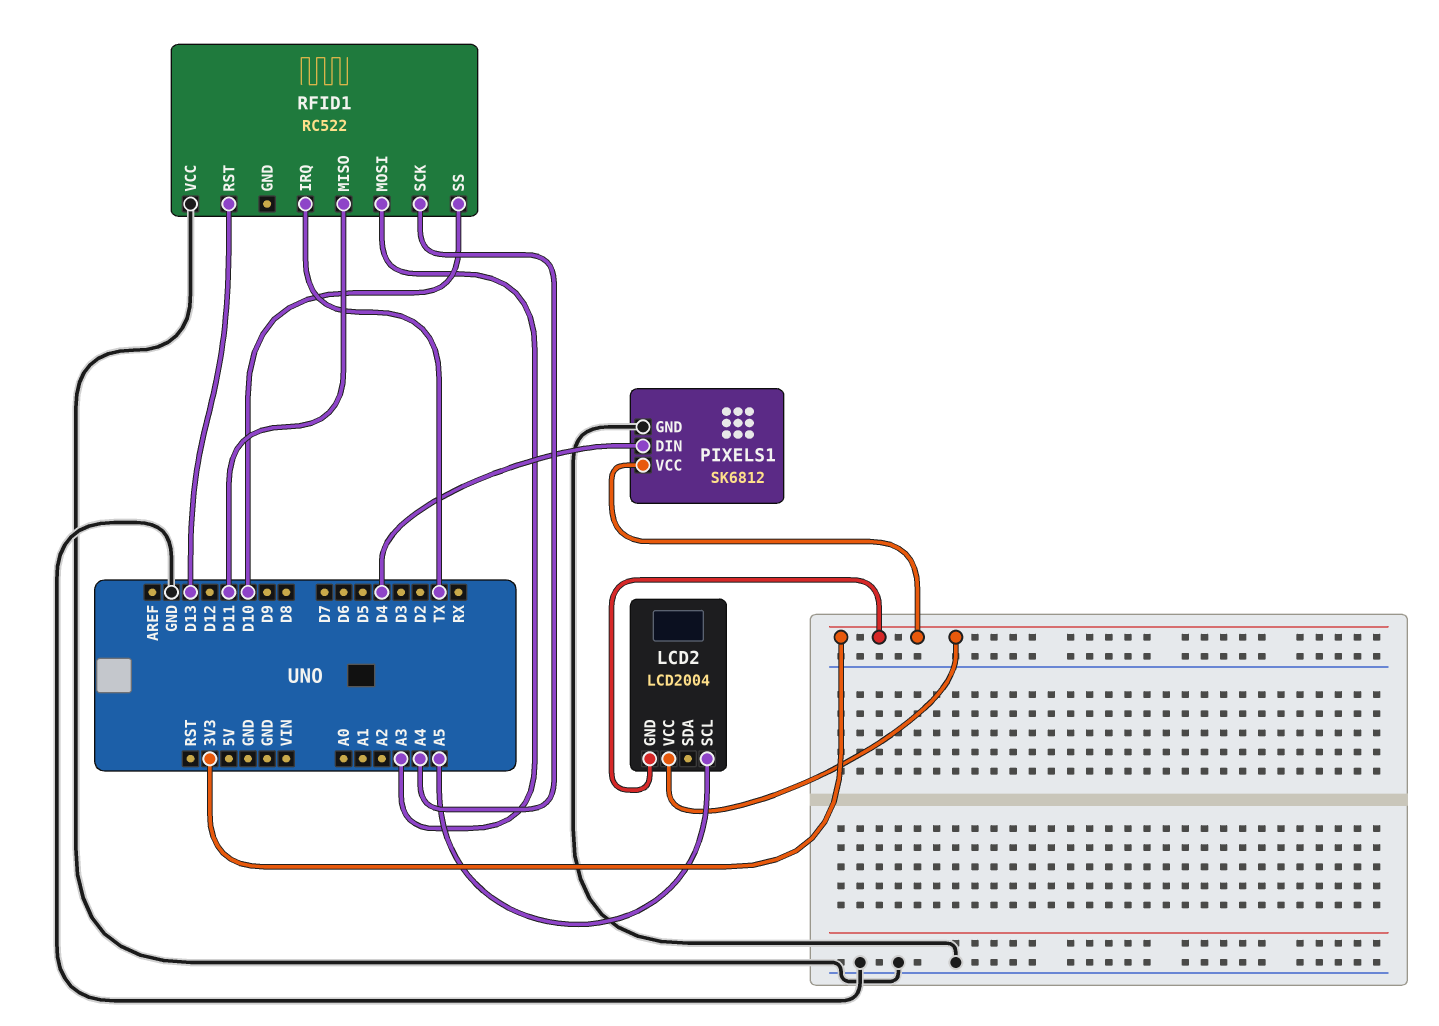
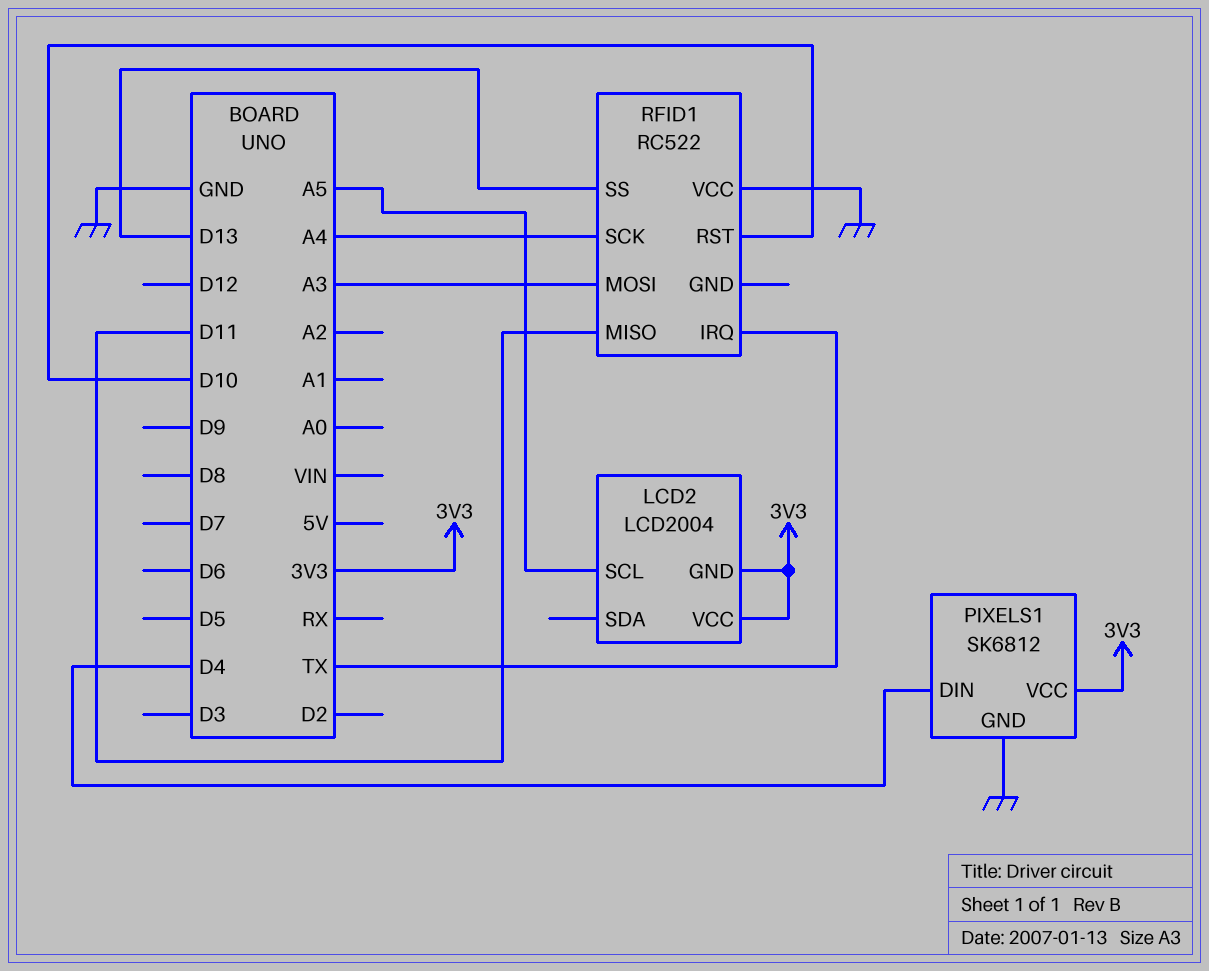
RFID1 pin RST: D13 -> D10
RFID1 pin SS: D10 -> D13

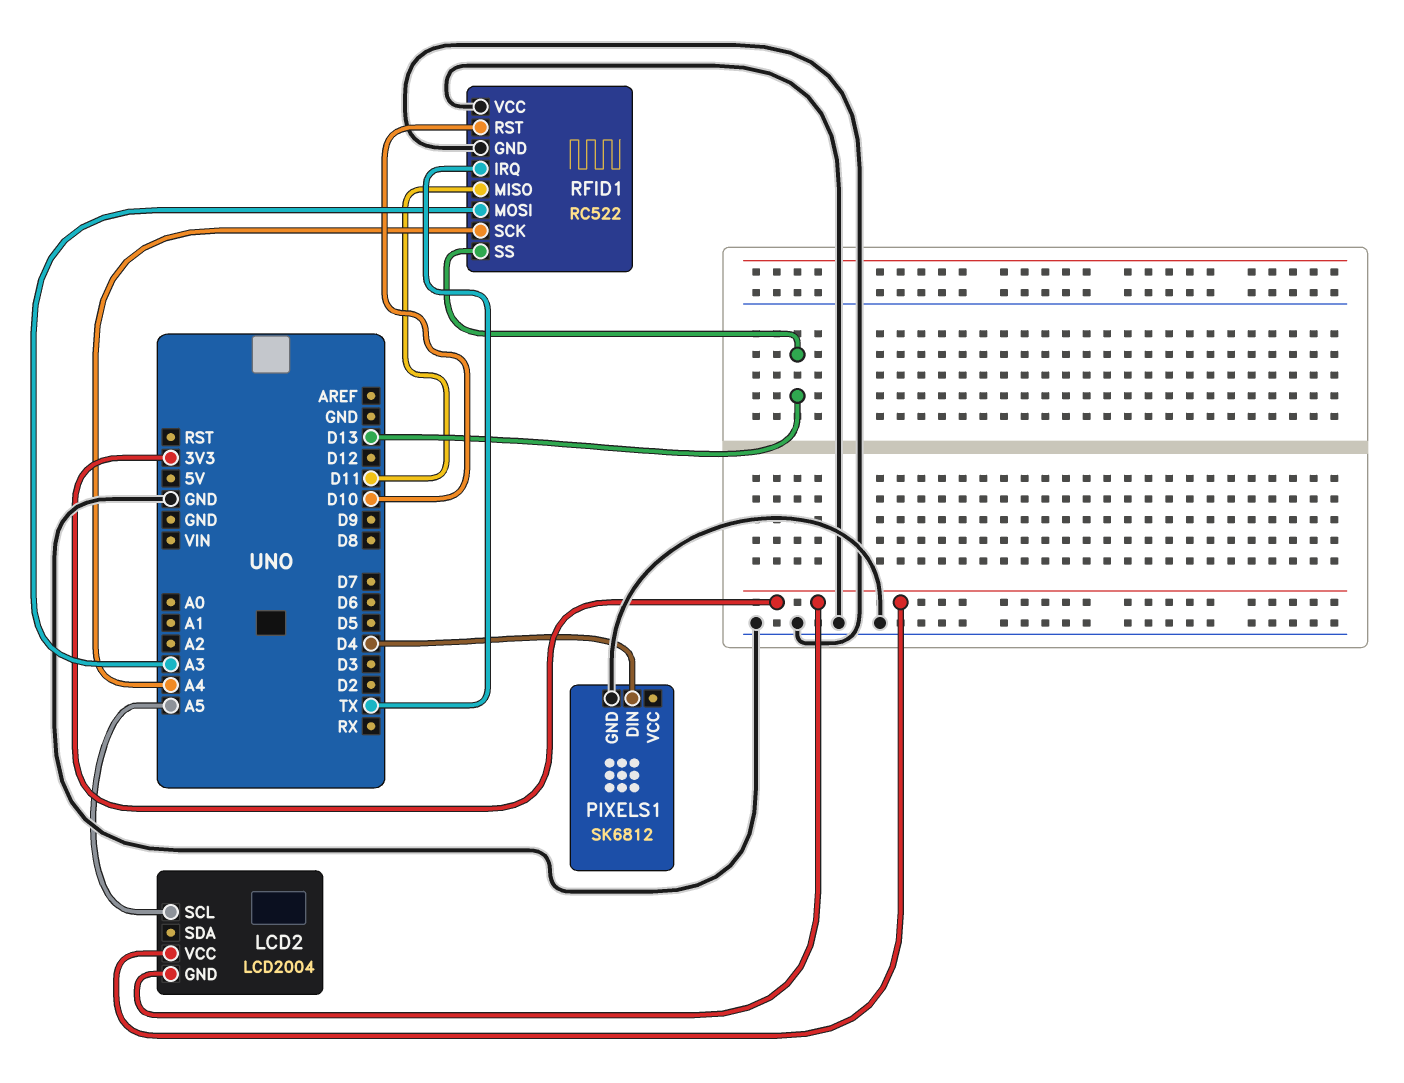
PIXELS1 pin VCC: 3V3 -> none
RFID1 pin GND: none -> GND

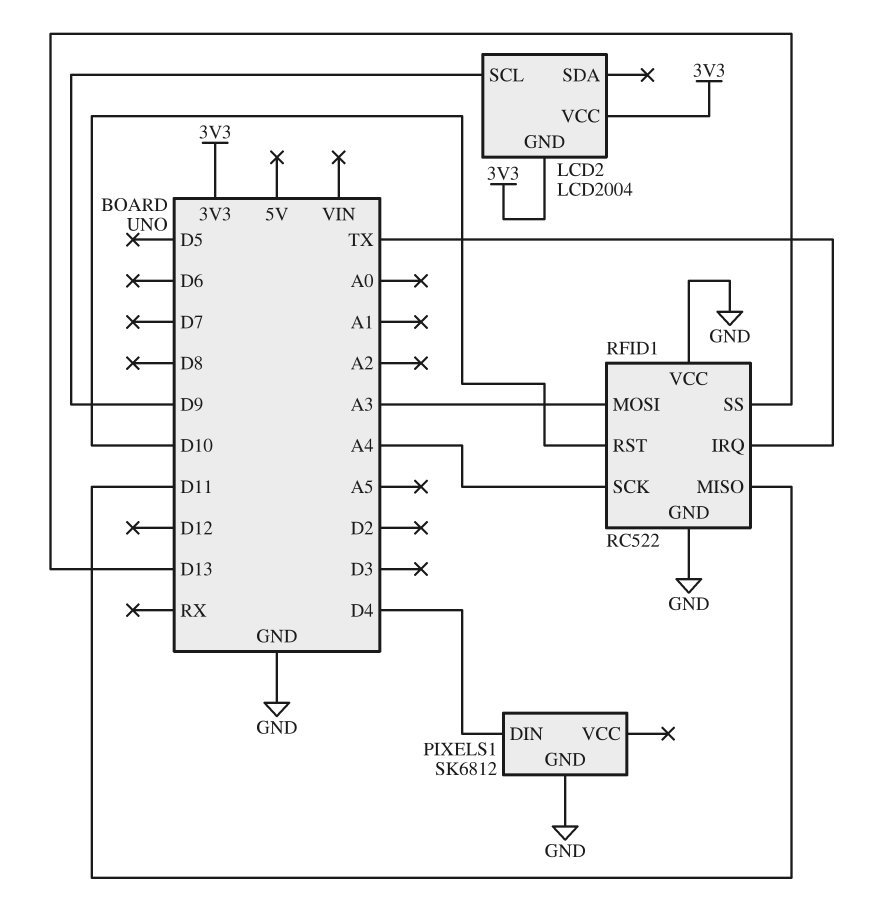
LCD2 pin SCL: A5 -> D9

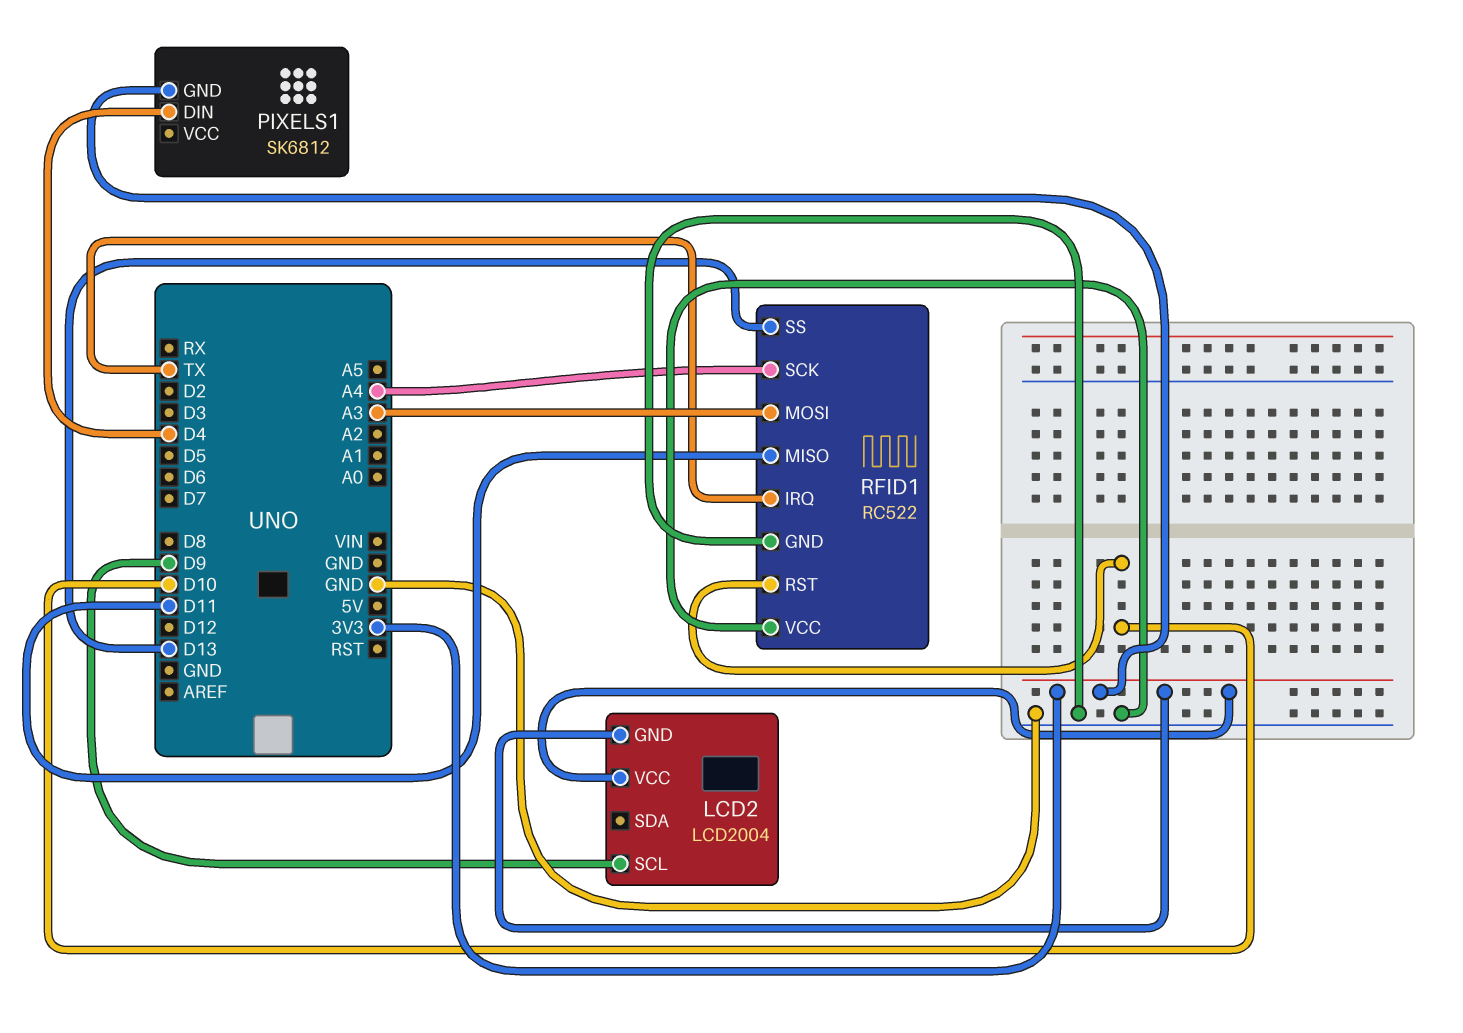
PIXELS1 pin GND: GND -> 3V3

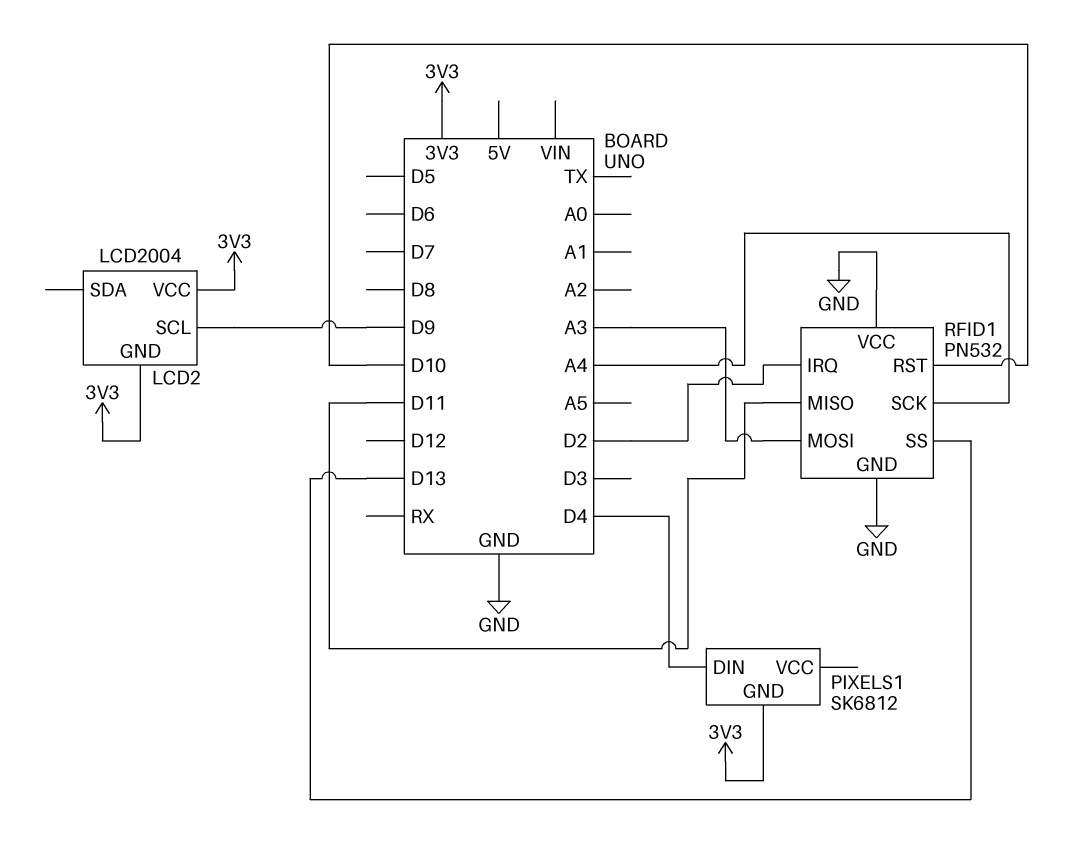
RFID1: RC522 -> PN532
RFID1 pin IRQ: TX -> D2

